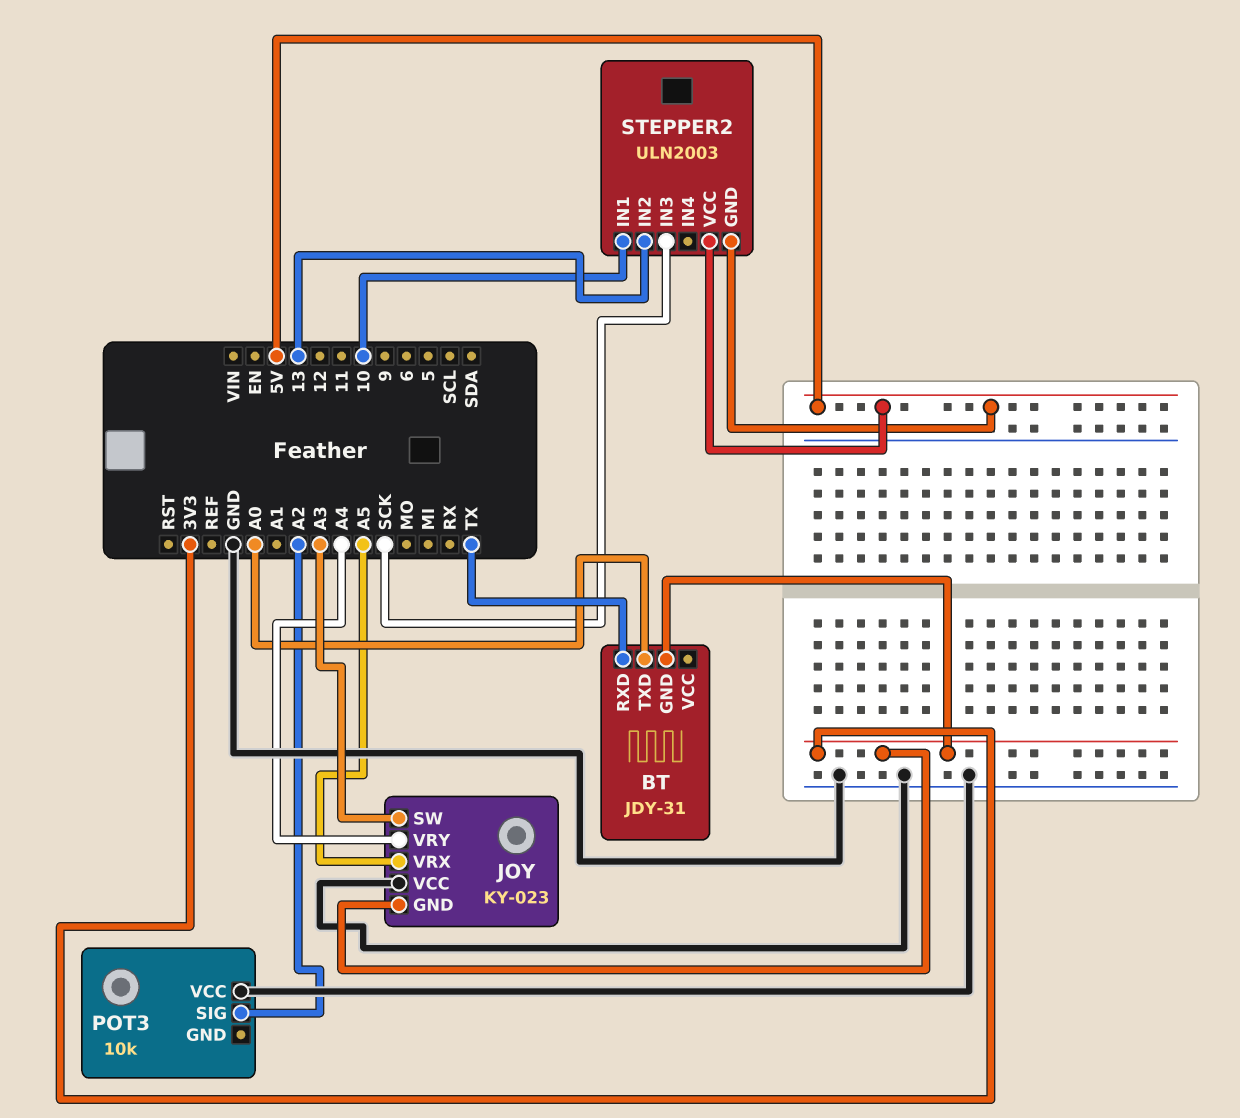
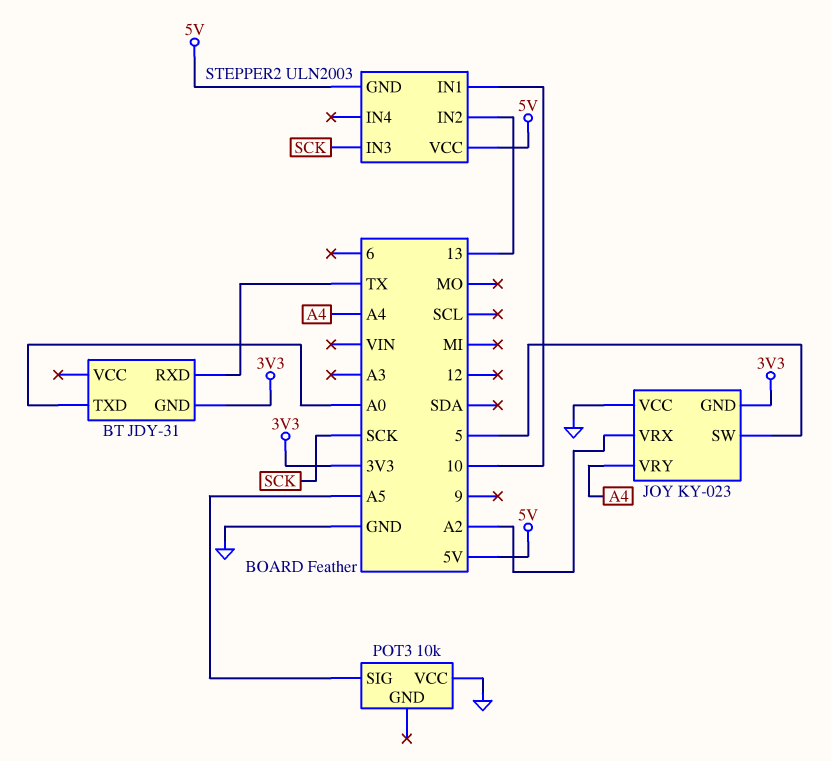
JOY pin SW: A3 -> 5
JOY pin VRX: A5 -> A2
POT3 pin SIG: A2 -> A5

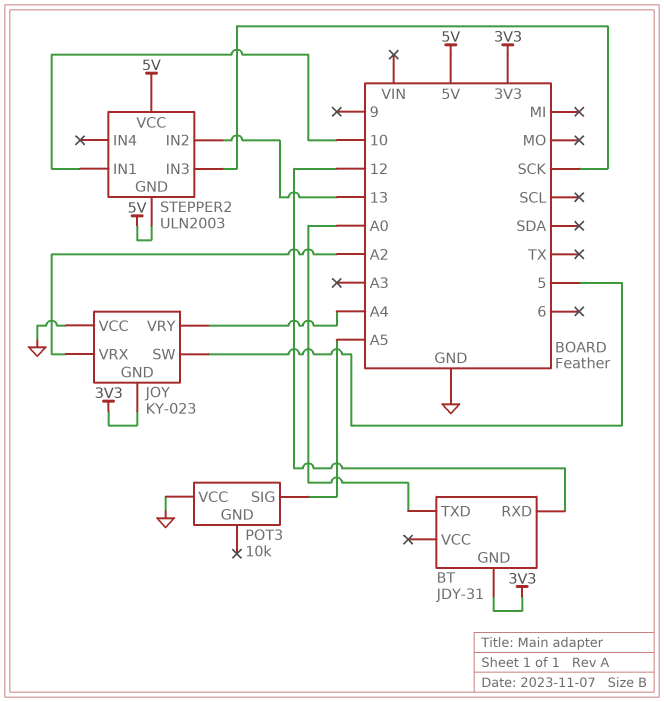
BT pin RXD: TX -> 12

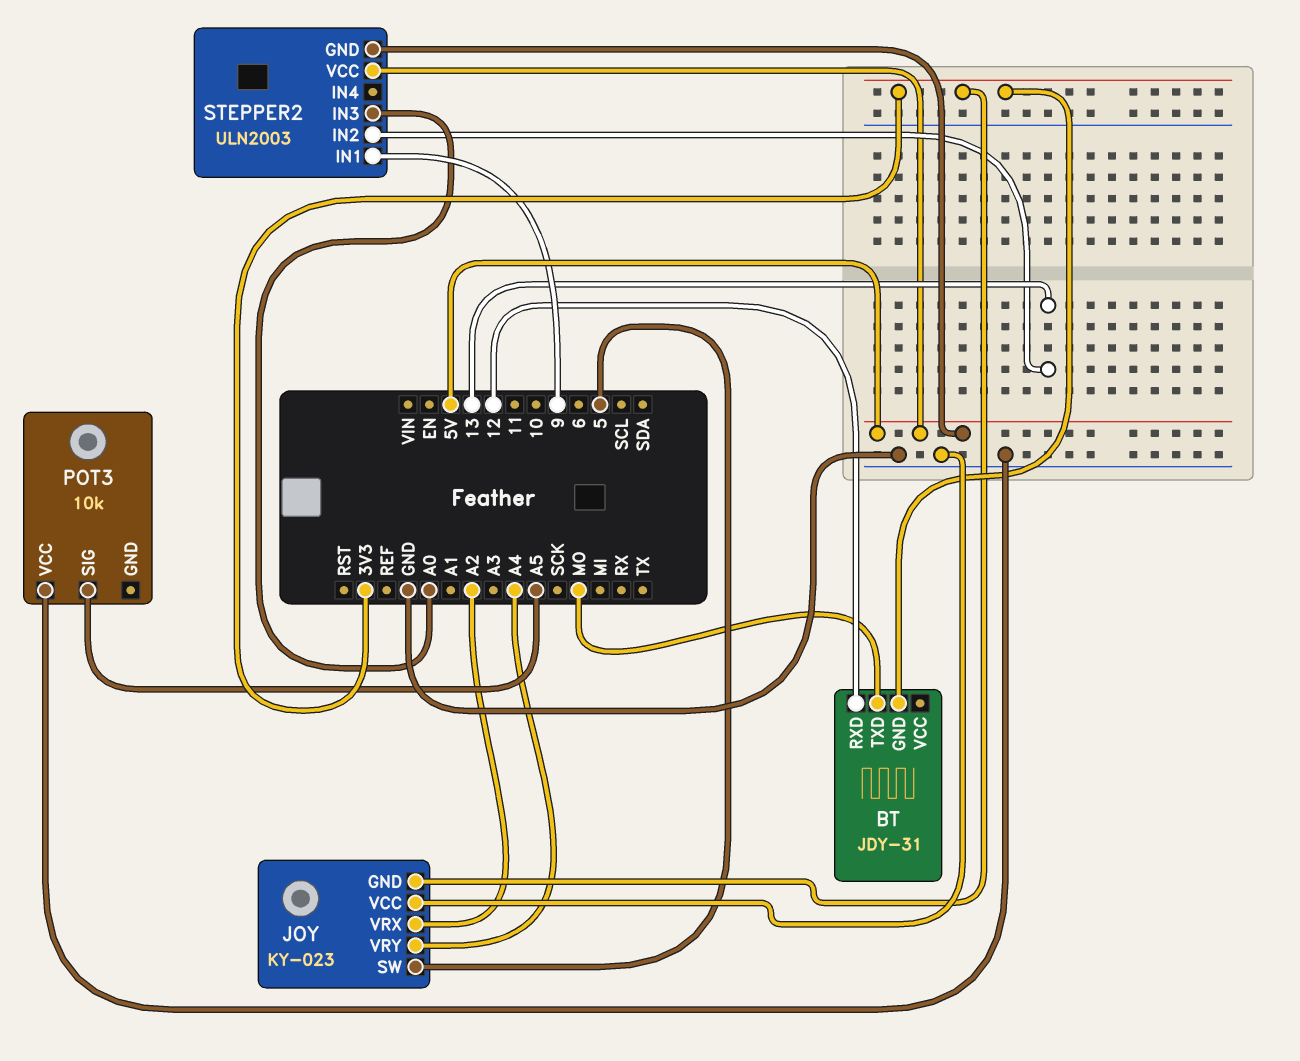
BT pin TXD: A0 -> MO
STEPPER2 pin IN1: 10 -> 9
STEPPER2 pin IN3: SCK -> A0

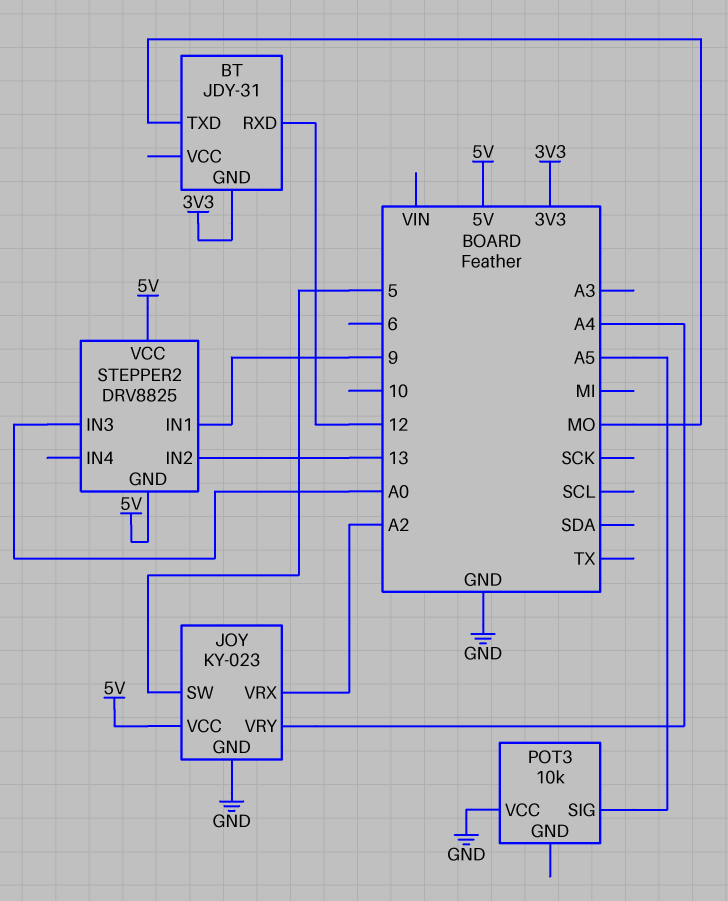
JOY pin GND: 3V3 -> GND
JOY pin VCC: GND -> 5V
STEPPER2: ULN2003 -> DRV8825

